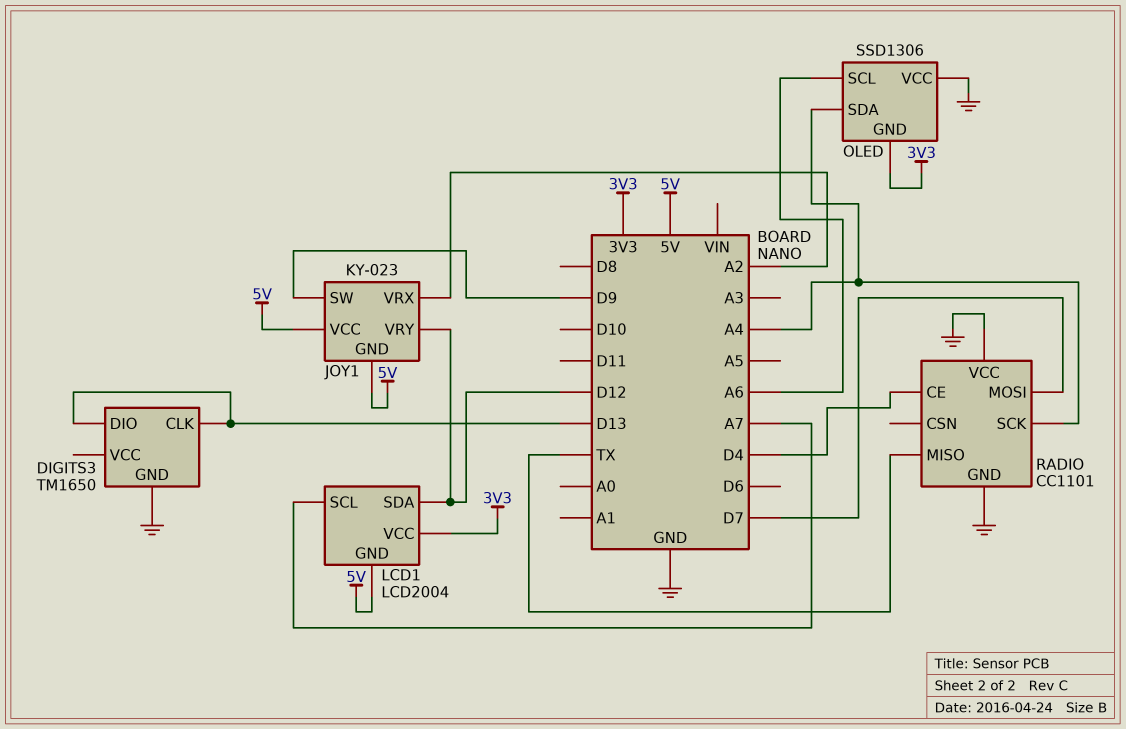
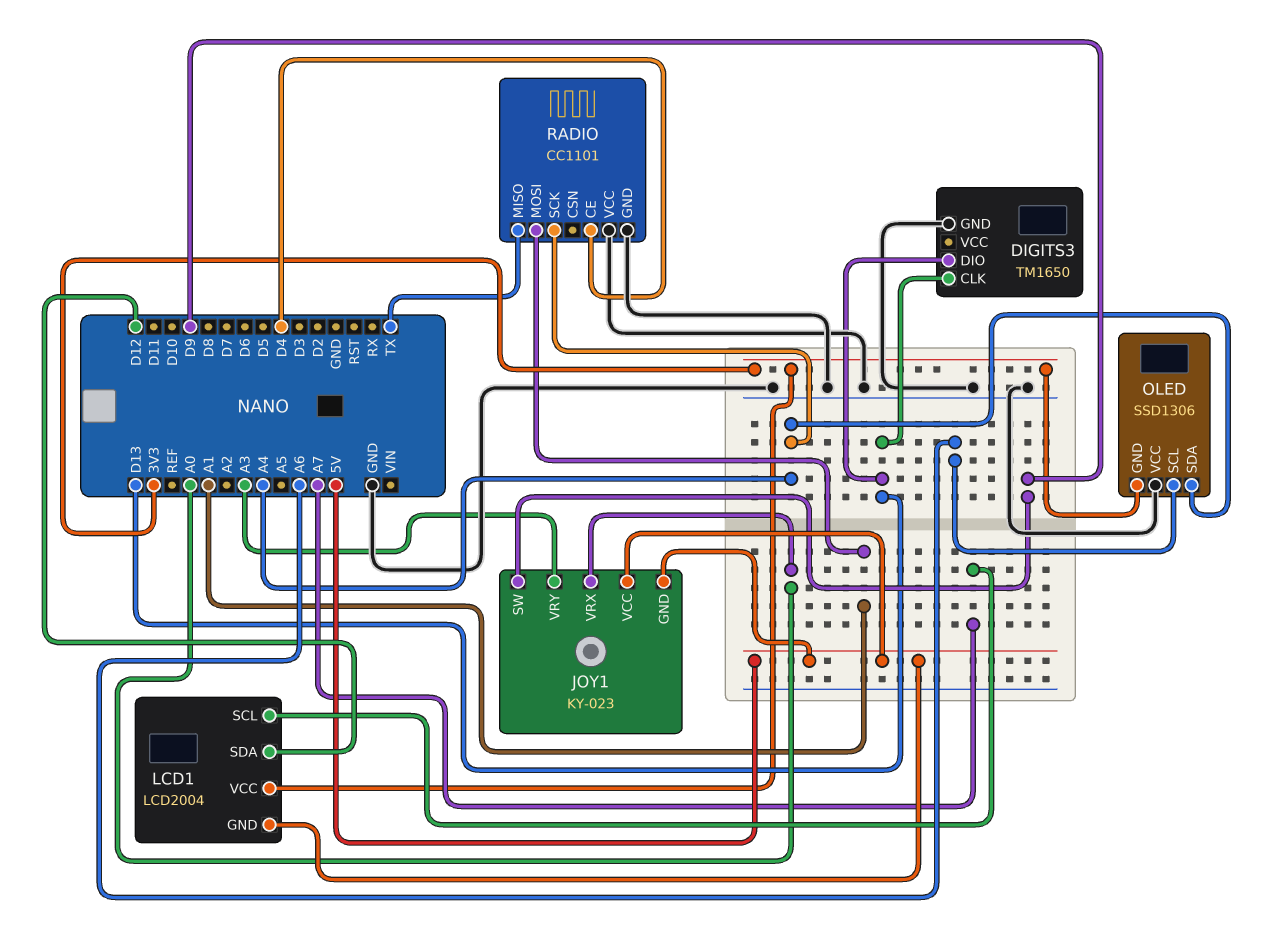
JOY1 pin VRX: A2 -> A0
JOY1 pin VRY: D12 -> A3
RADIO pin MOSI: D7 -> A1

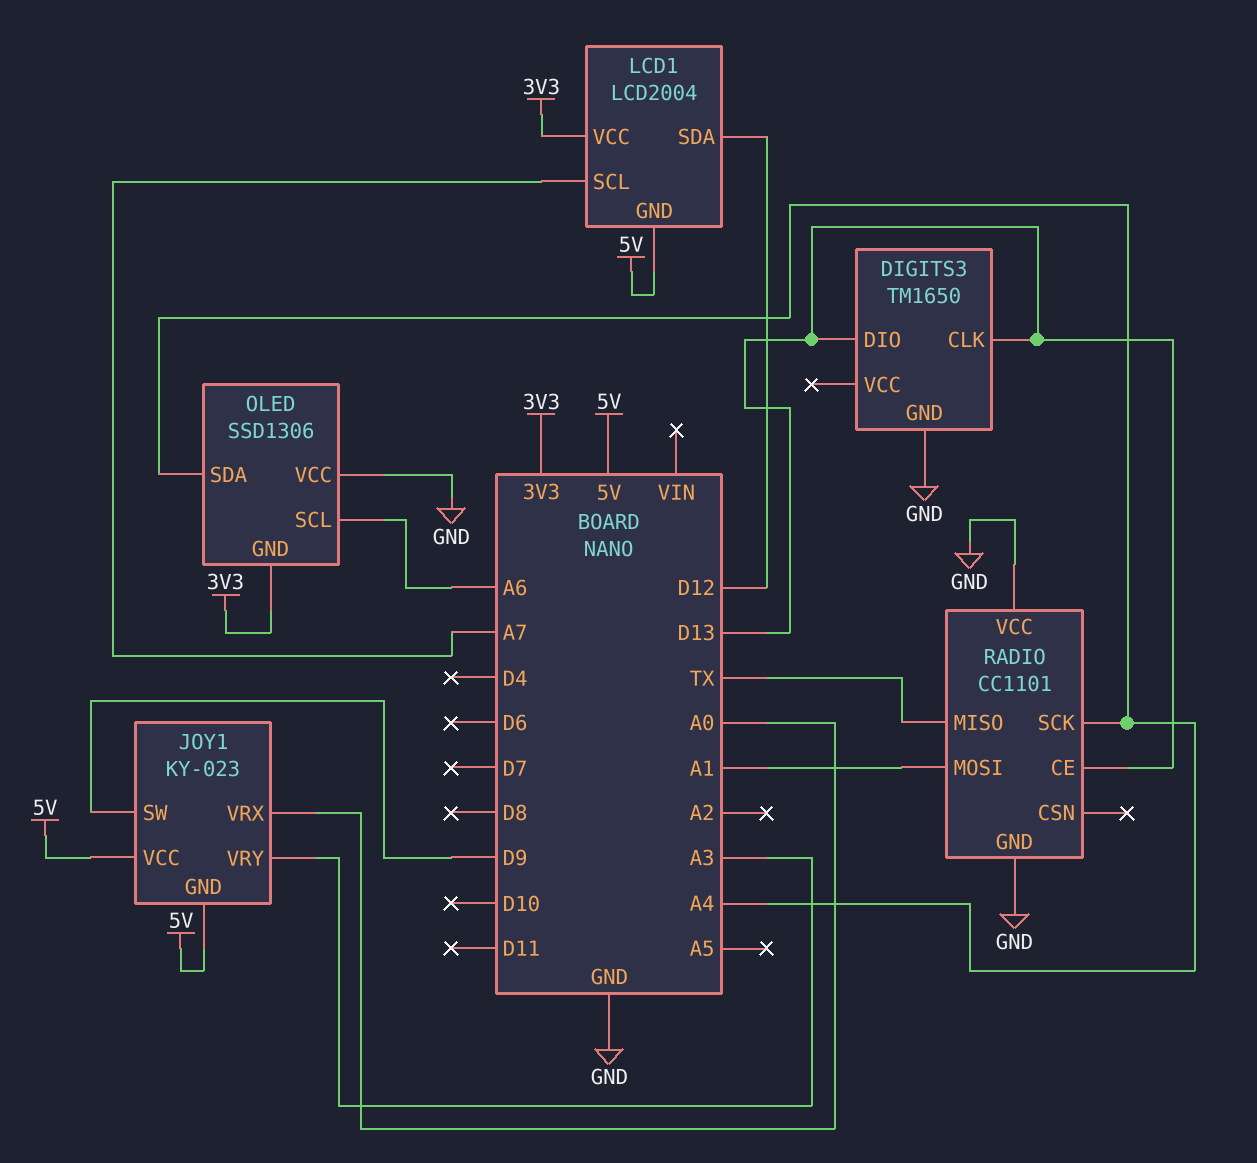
RADIO pin CE: D4 -> D13

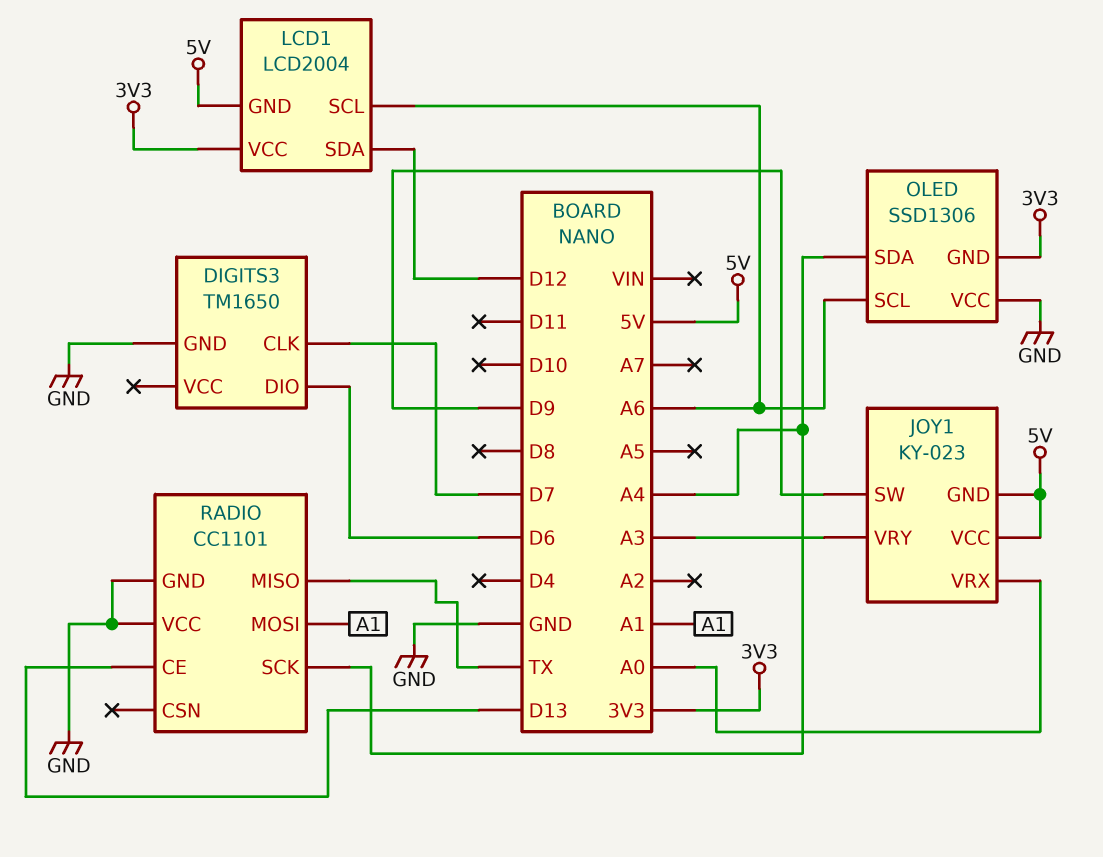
DIGITS3 pin CLK: D13 -> D7
DIGITS3 pin DIO: D13 -> D6
LCD1 pin SCL: A7 -> A6

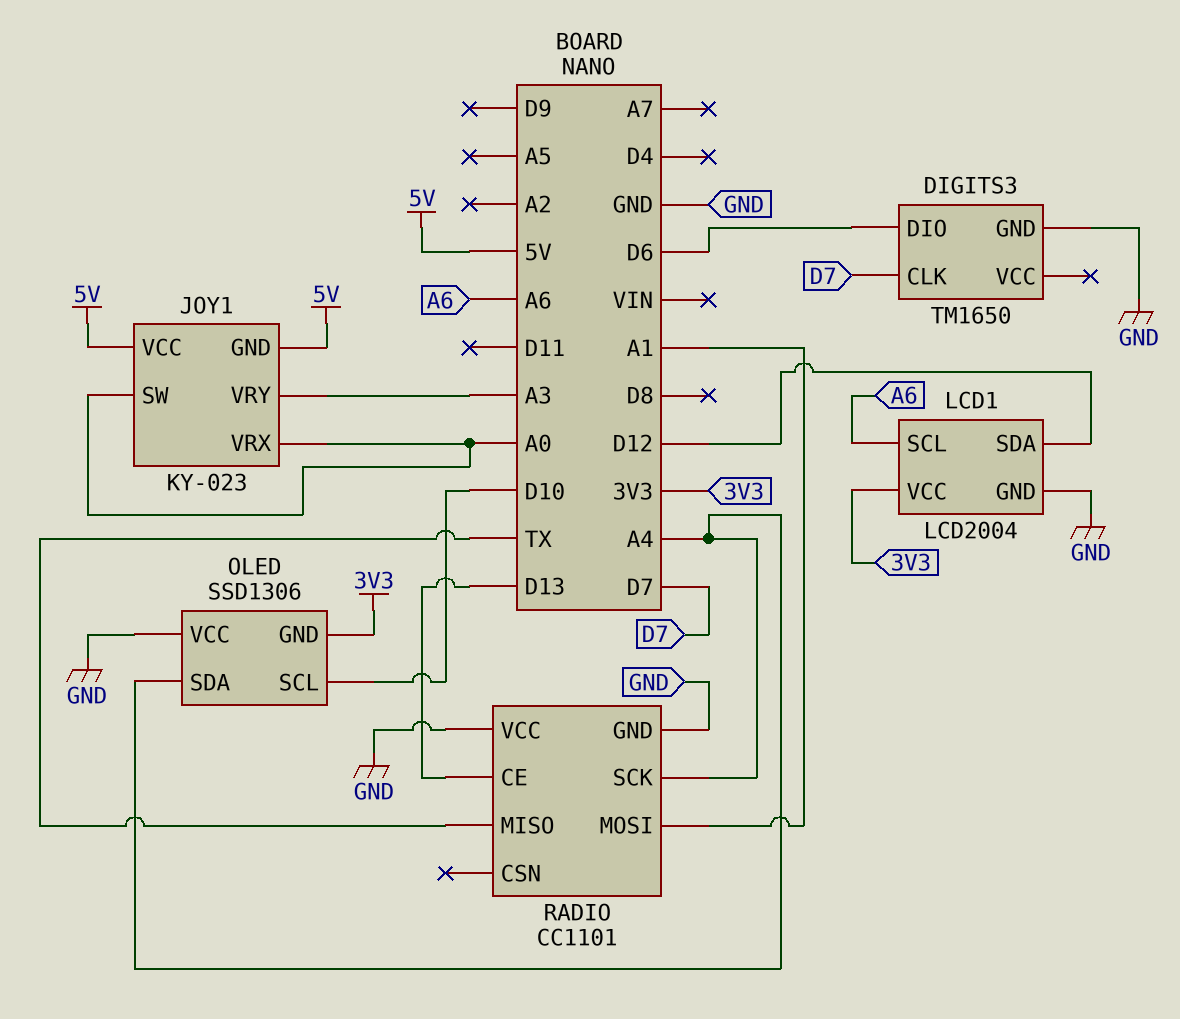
JOY1 pin SW: D9 -> A0
LCD1 pin GND: 5V -> GND
OLED pin SCL: A6 -> D10

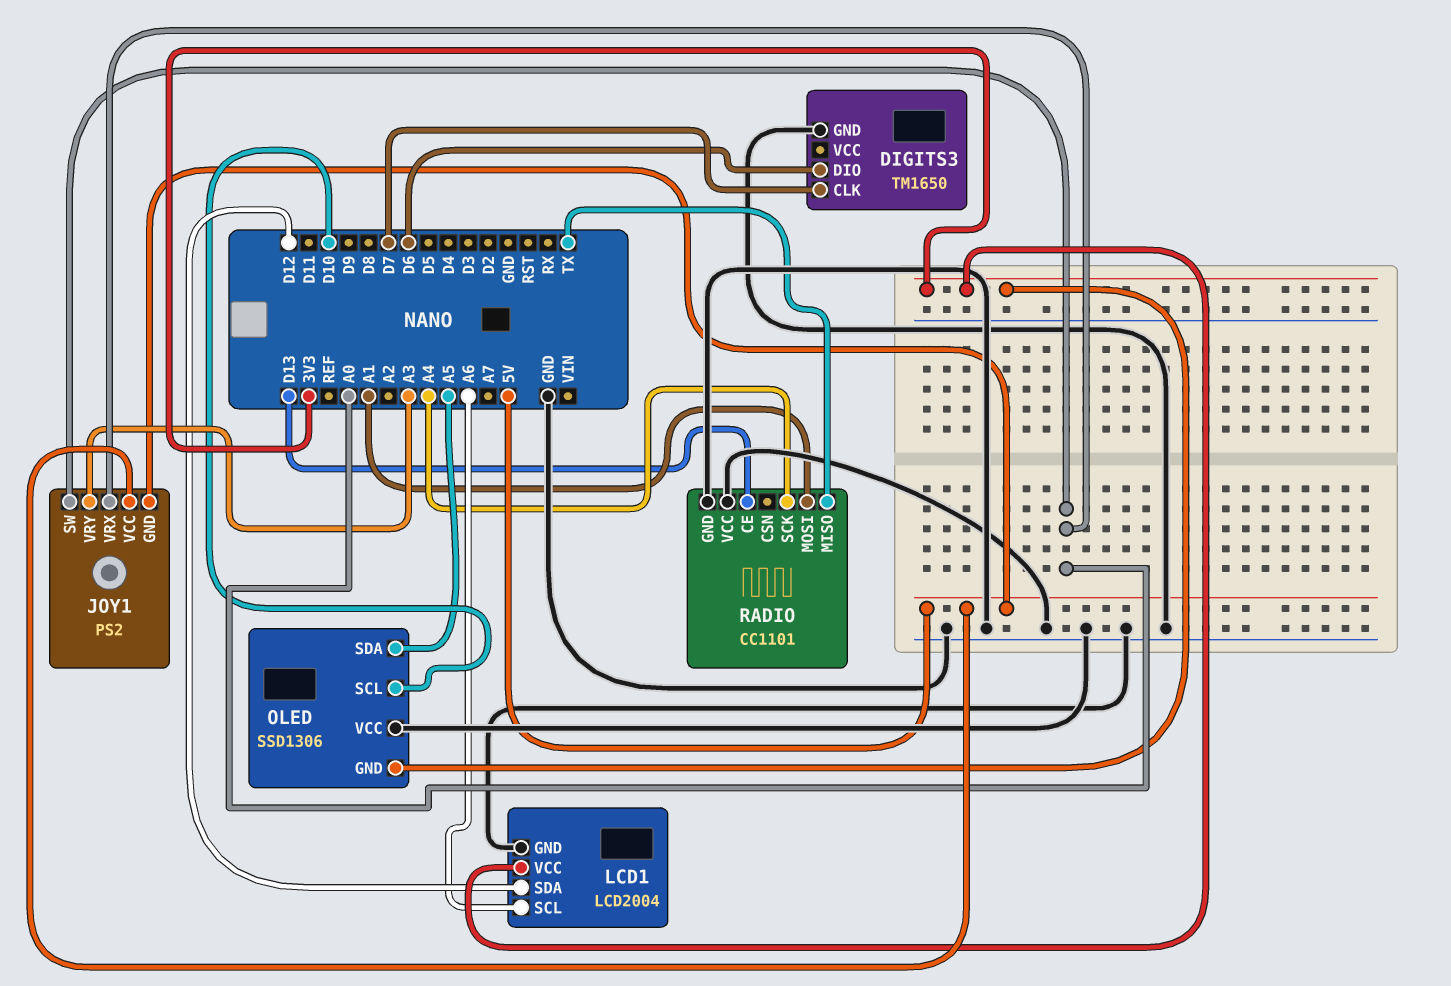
JOY1: KY-023 -> PS2
OLED pin SDA: A4 -> A5

